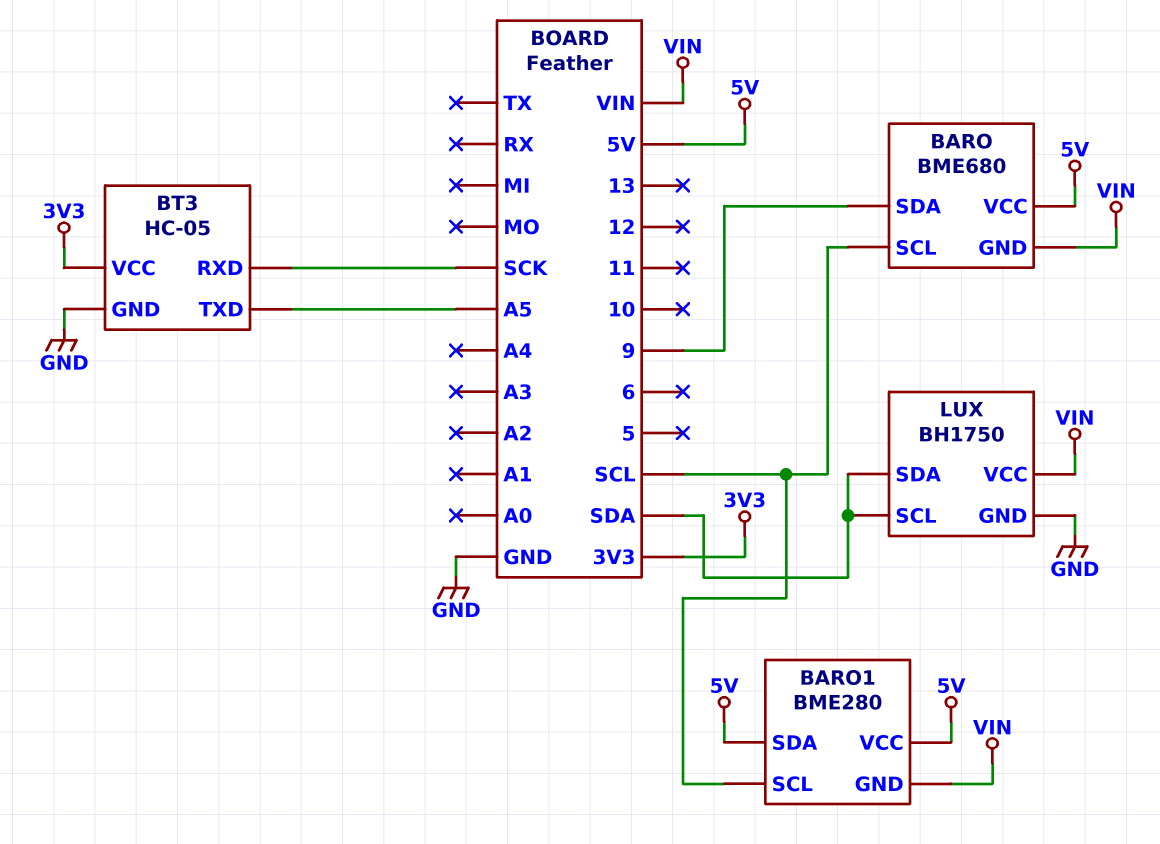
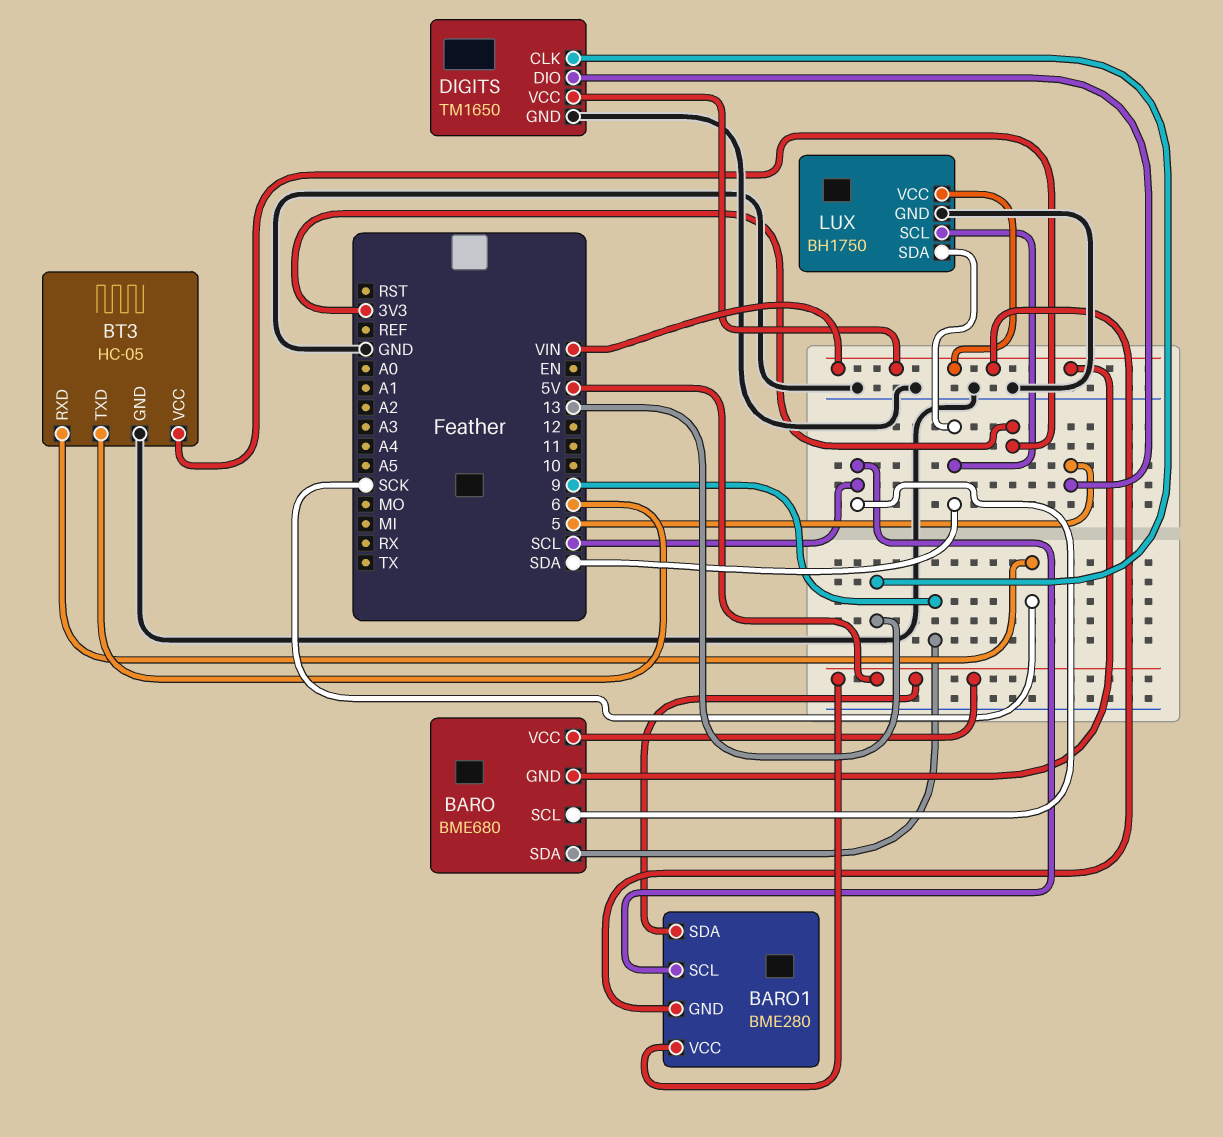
BT3 pin TXD: A5 -> 6
DIGITS: none -> TM1650
DIGITS pin CLK: none -> 13
DIGITS pin DIO: none -> 5
DIGITS pin GND: none -> GND
DIGITS pin VCC: none -> VIN

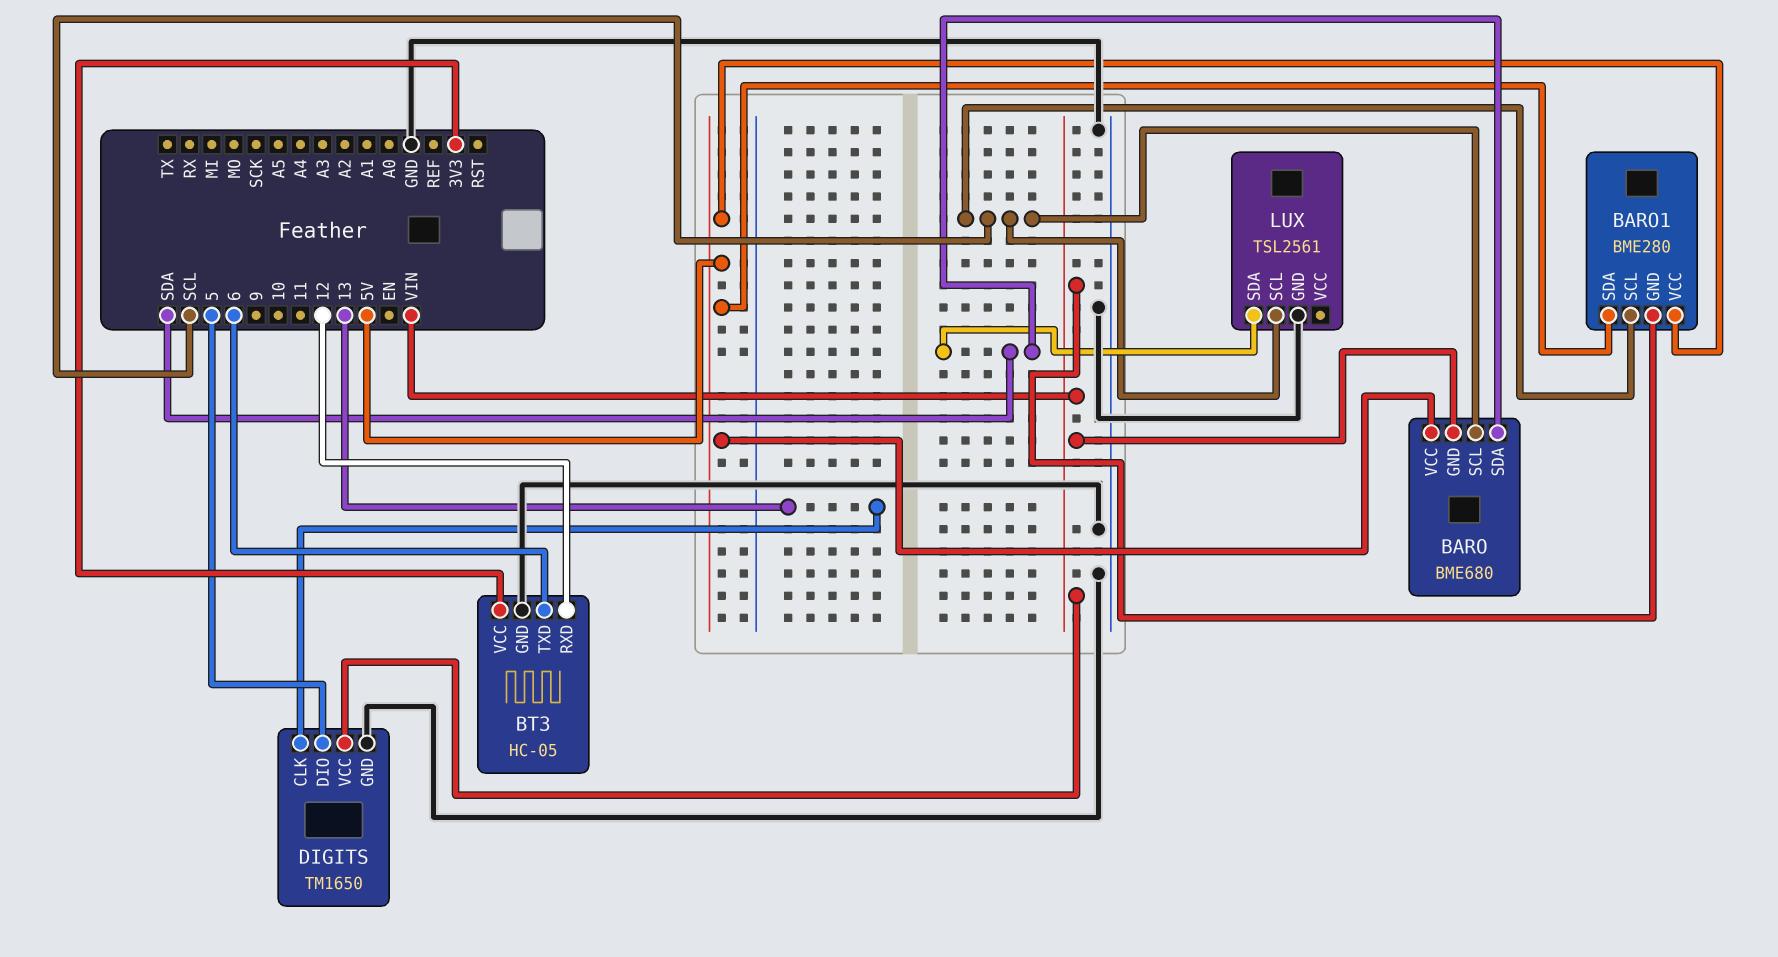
BARO pin SDA: 9 -> SDA
BT3 pin RXD: SCK -> 12
LUX: BH1750 -> TSL2561
LUX pin SCL: SDA -> SCL
LUX pin VCC: VIN -> none

